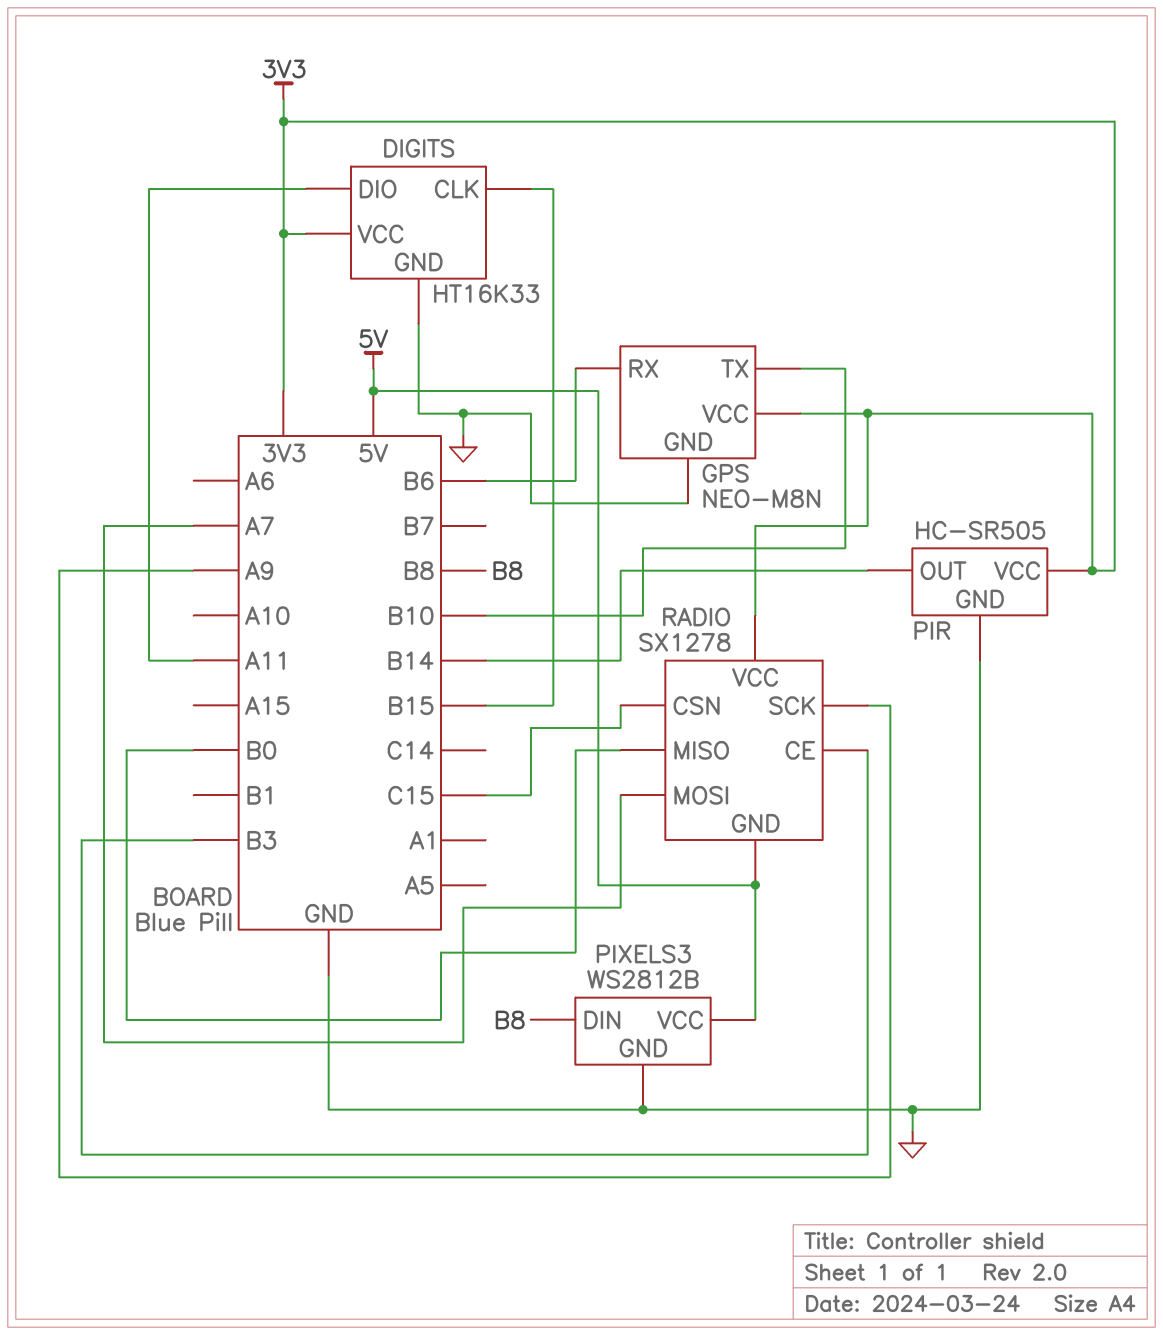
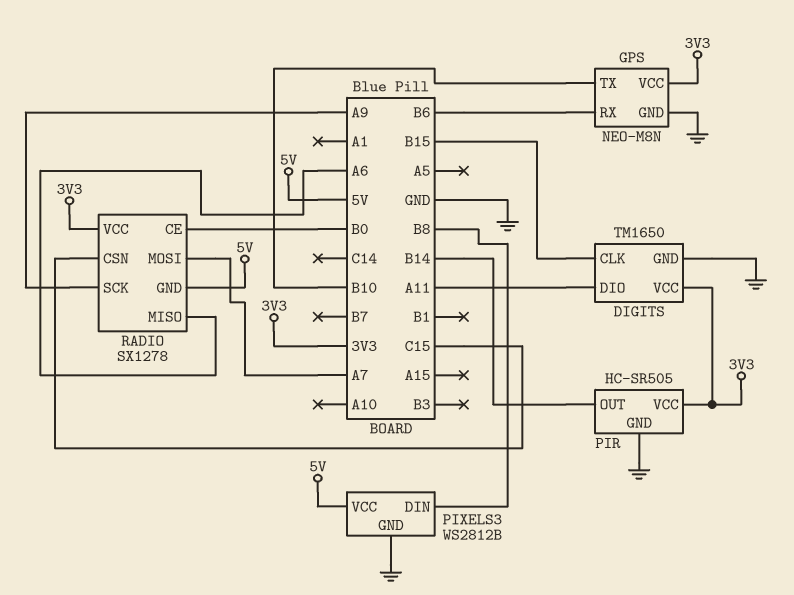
DIGITS: HT16K33 -> TM1650
RADIO pin CE: B3 -> B0
RADIO pin MISO: B0 -> A6

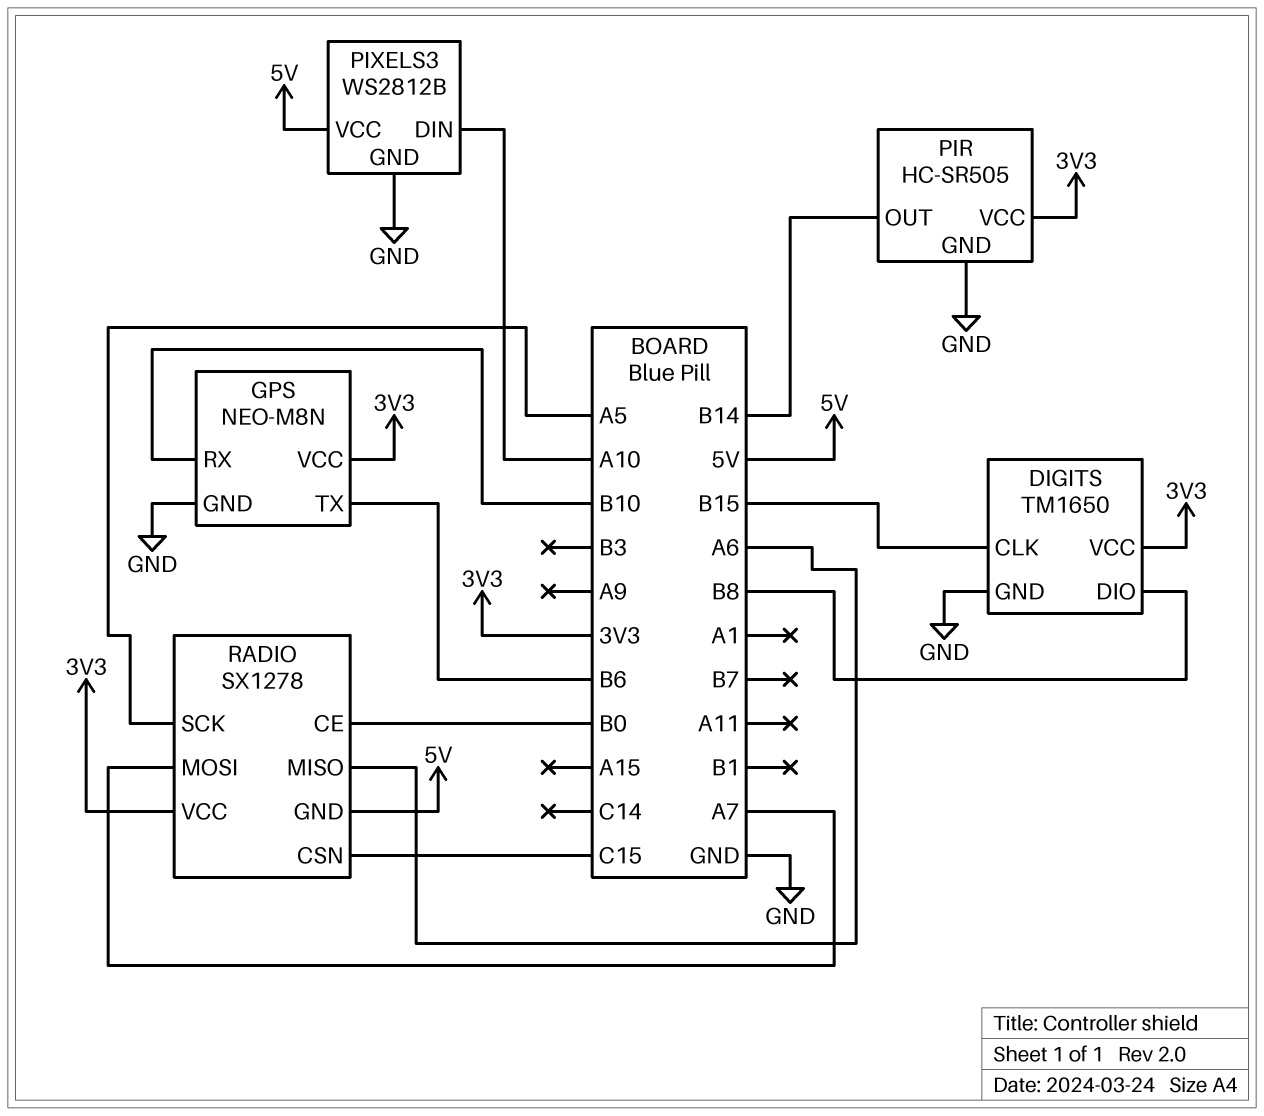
DIGITS pin DIO: A11 -> B8
GPS pin RX: B6 -> B10
GPS pin TX: B10 -> B6
PIXELS3 pin DIN: B8 -> A10
RADIO pin SCK: A9 -> A5

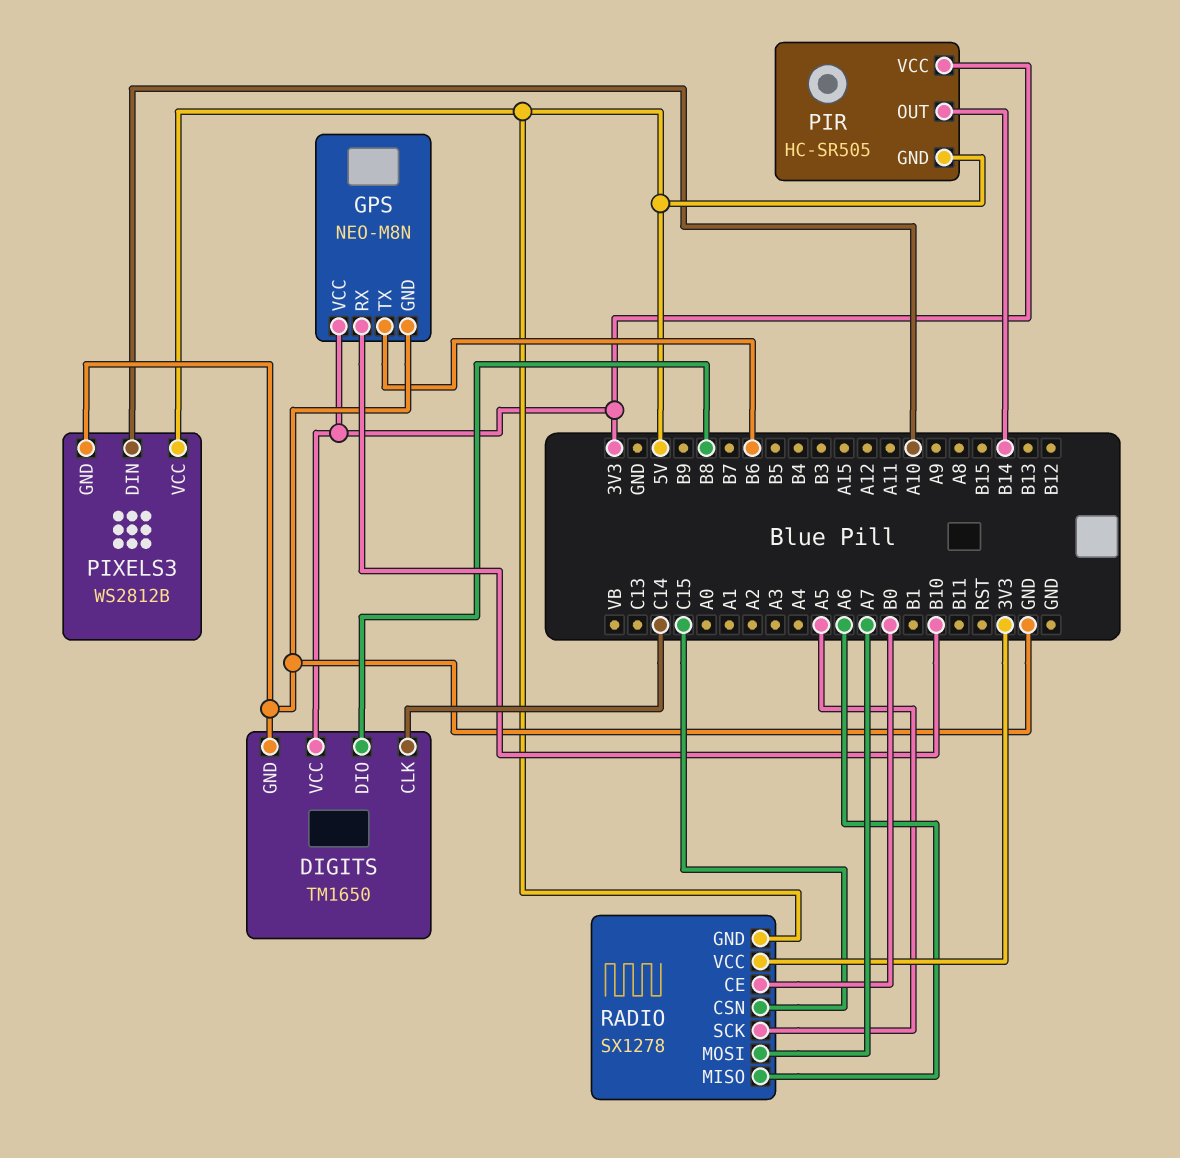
DIGITS pin CLK: B15 -> C14
PIR pin GND: GND -> 5V

